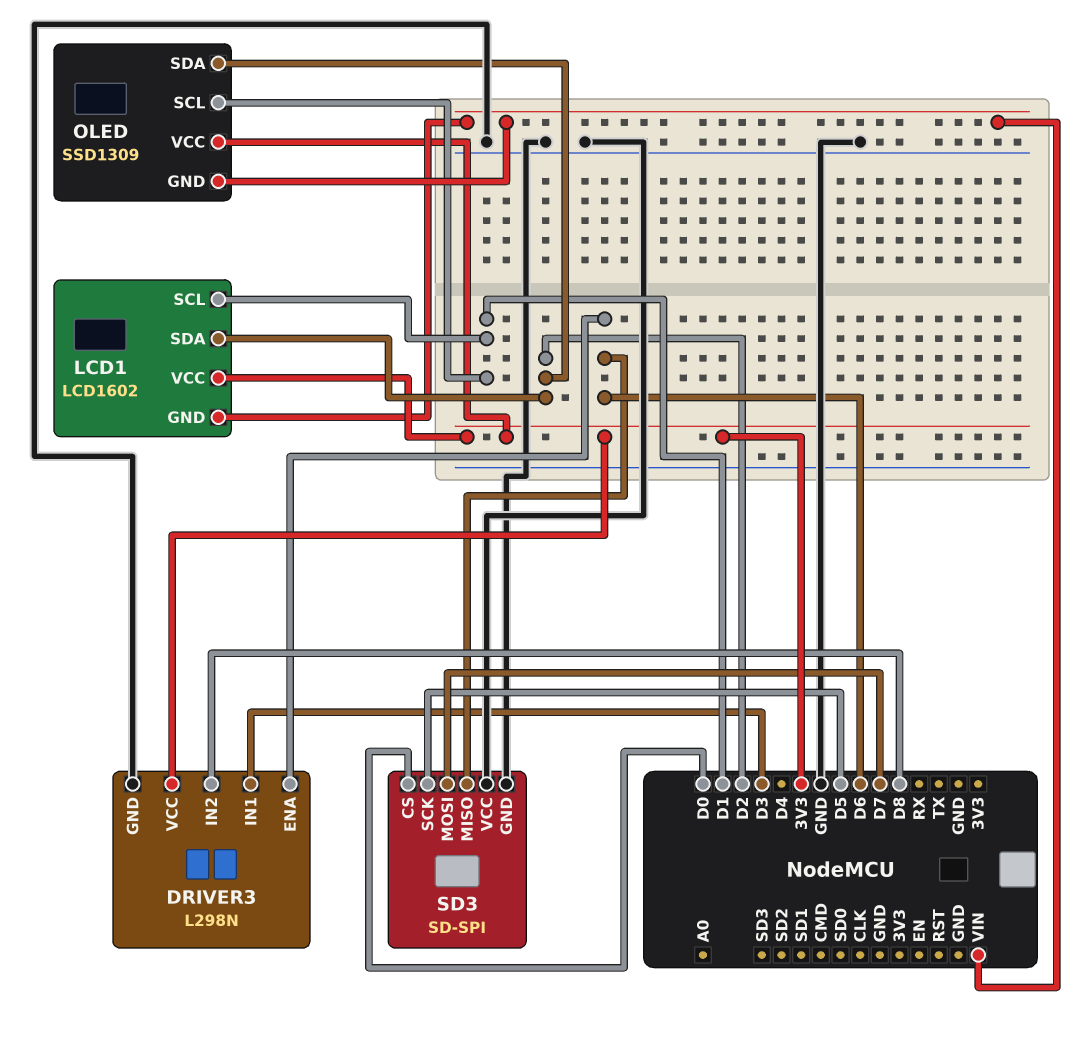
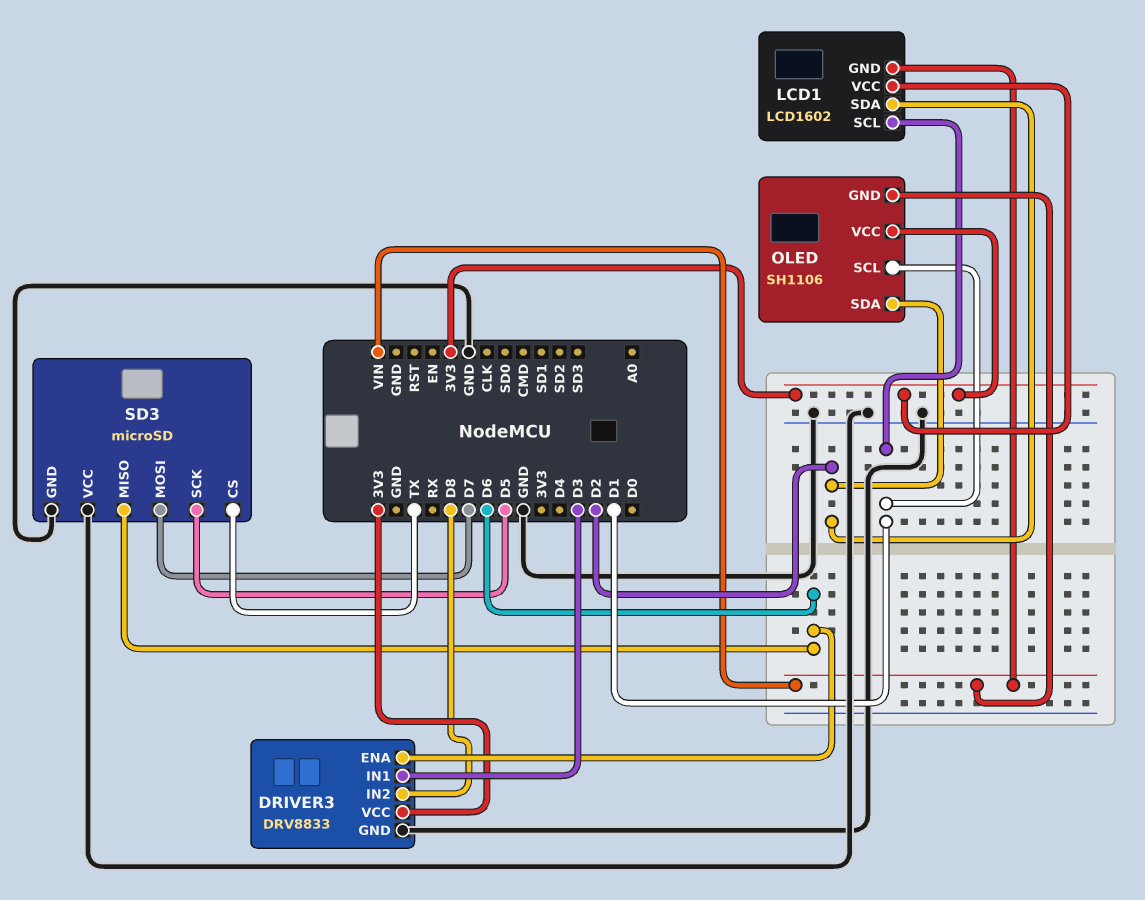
DRIVER3: L298N -> DRV8833
OLED: SSD1309 -> SH1106
SD3: SD-SPI -> microSD
SD3 pin CS: D0 -> TX

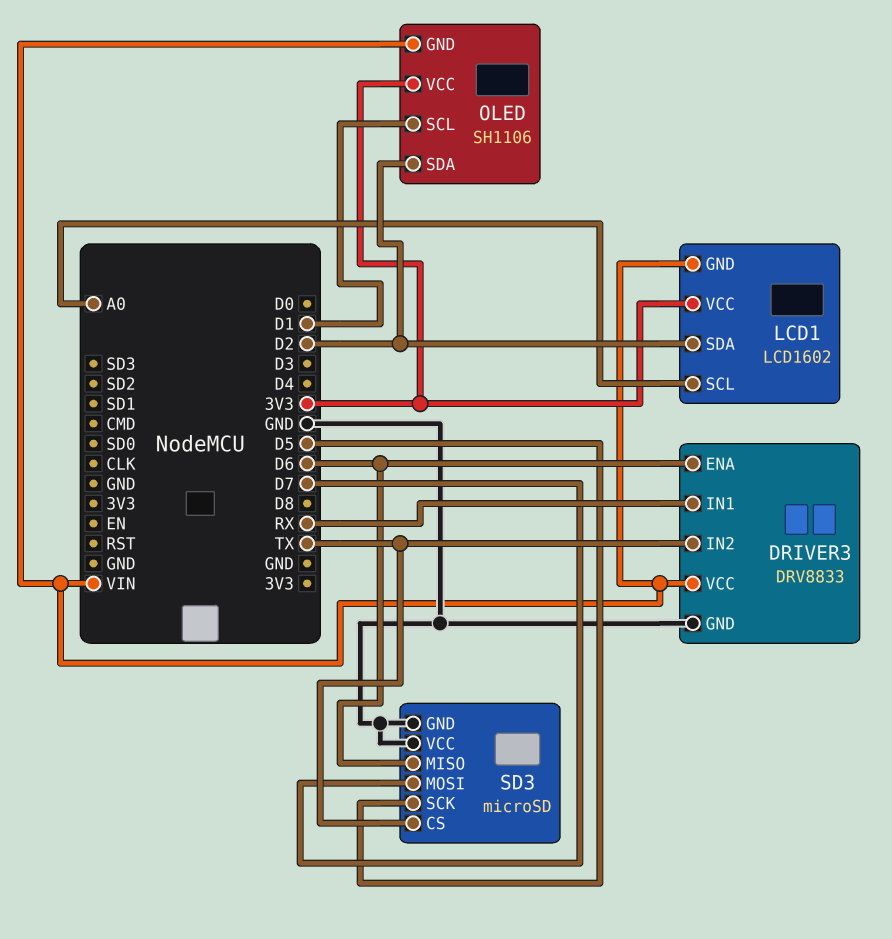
DRIVER3 pin IN1: D3 -> RX
DRIVER3 pin IN2: D8 -> TX
DRIVER3 pin VCC: 3V3 -> VIN
LCD1 pin SCL: D1 -> A0

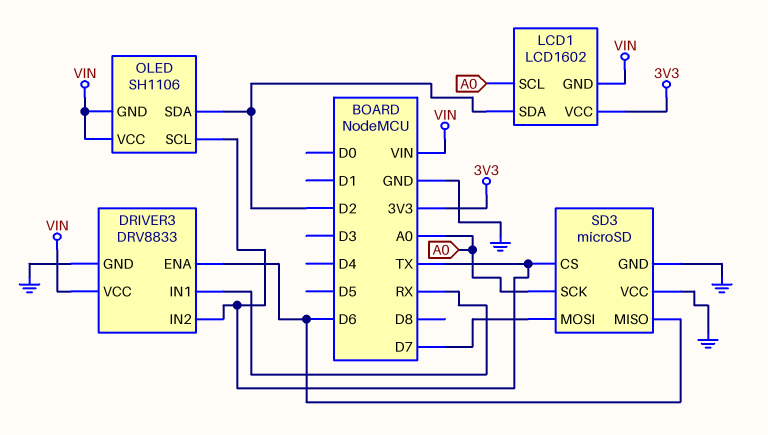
OLED pin SCL: D1 -> TX
OLED pin VCC: 3V3 -> VIN
SD3 pin SCK: D5 -> A0

